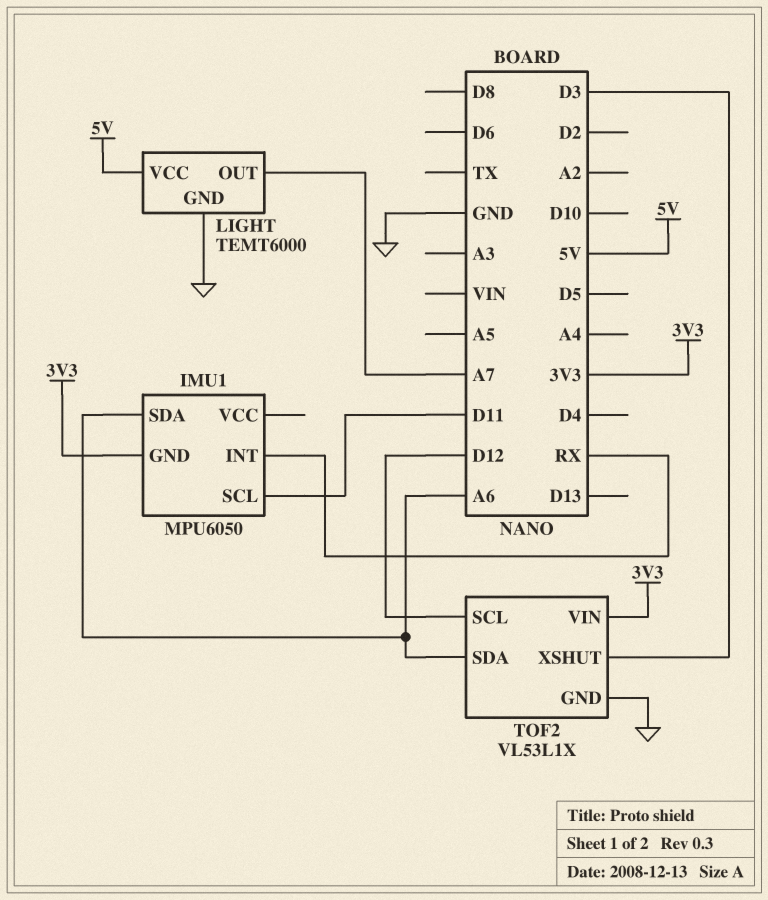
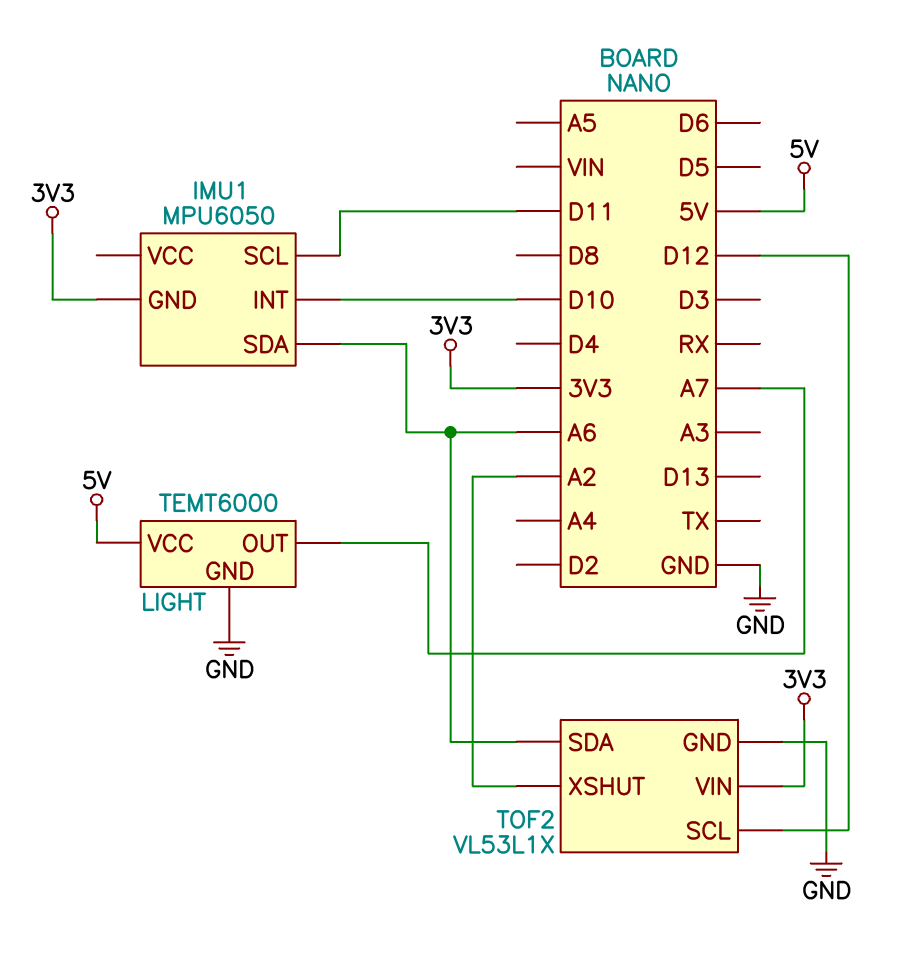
IMU1 pin INT: RX -> D10
TOF2 pin XSHUT: D3 -> A2

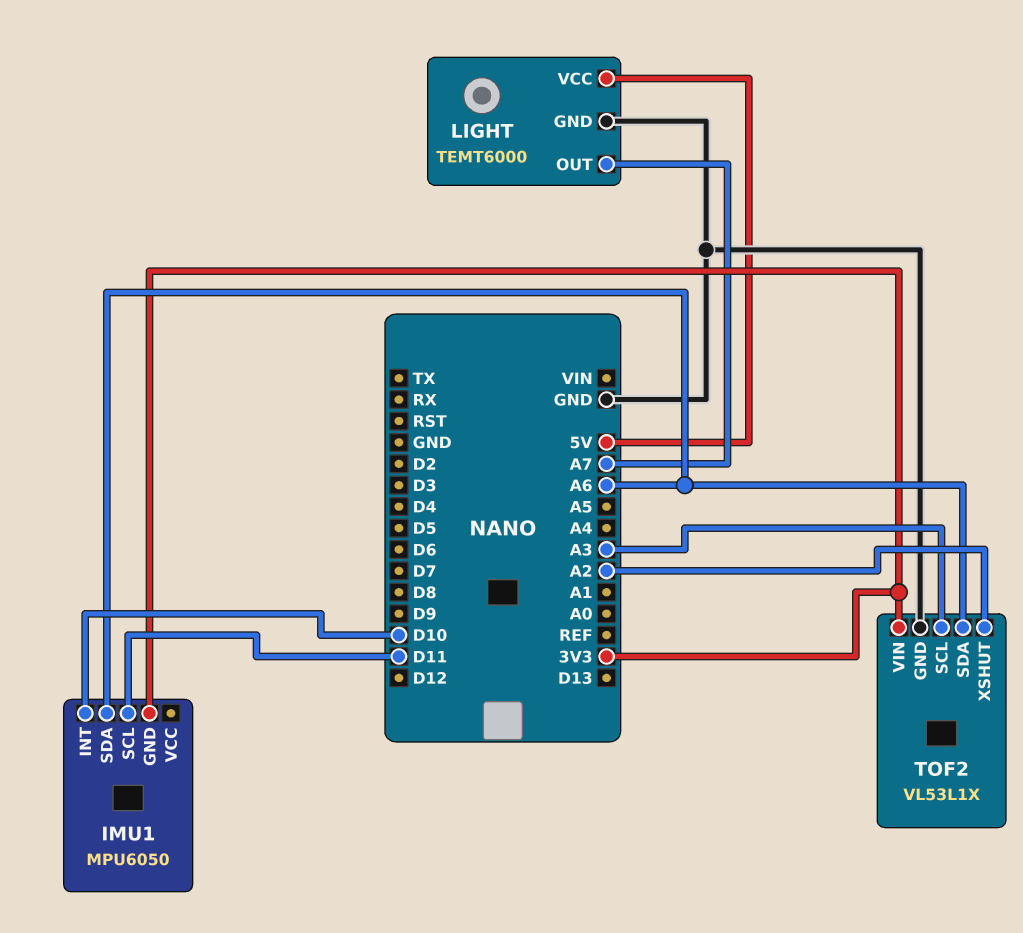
TOF2 pin SCL: D12 -> A3

